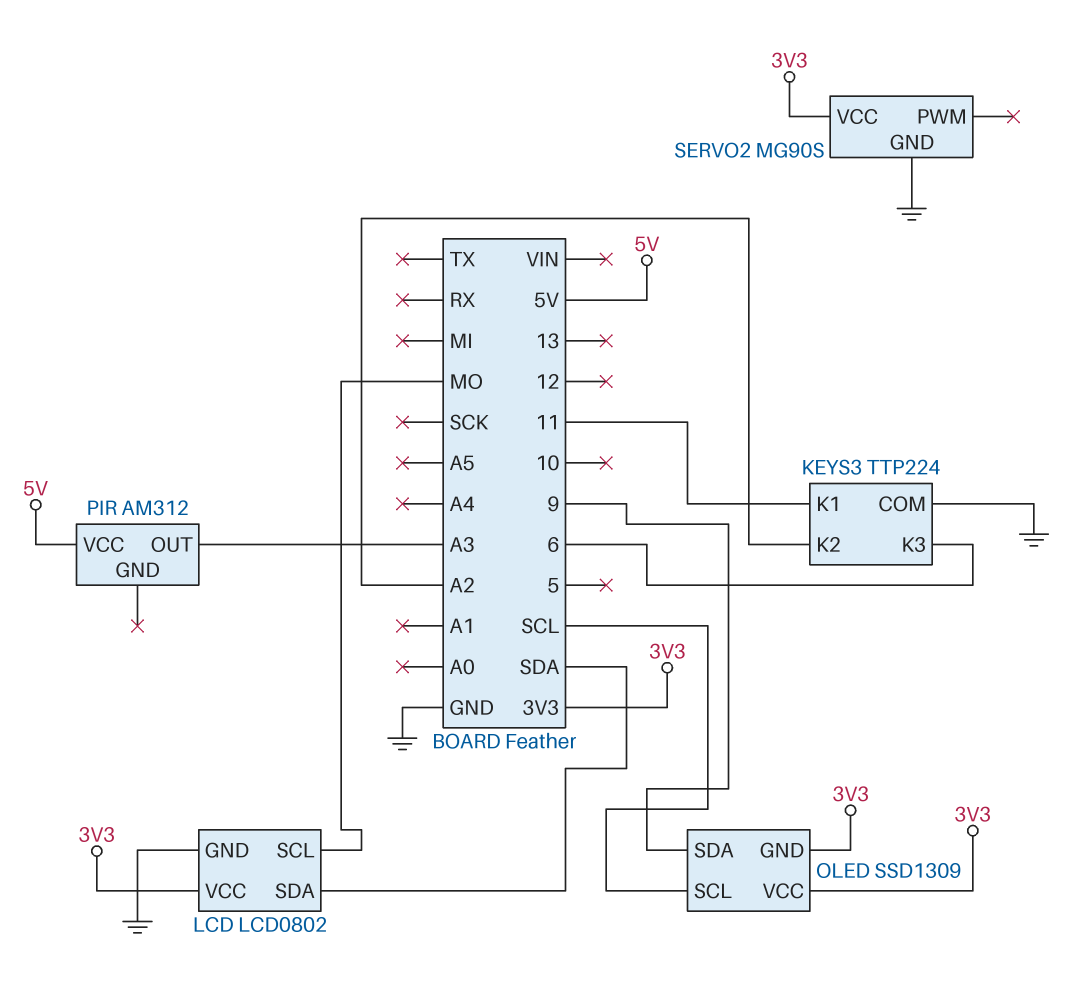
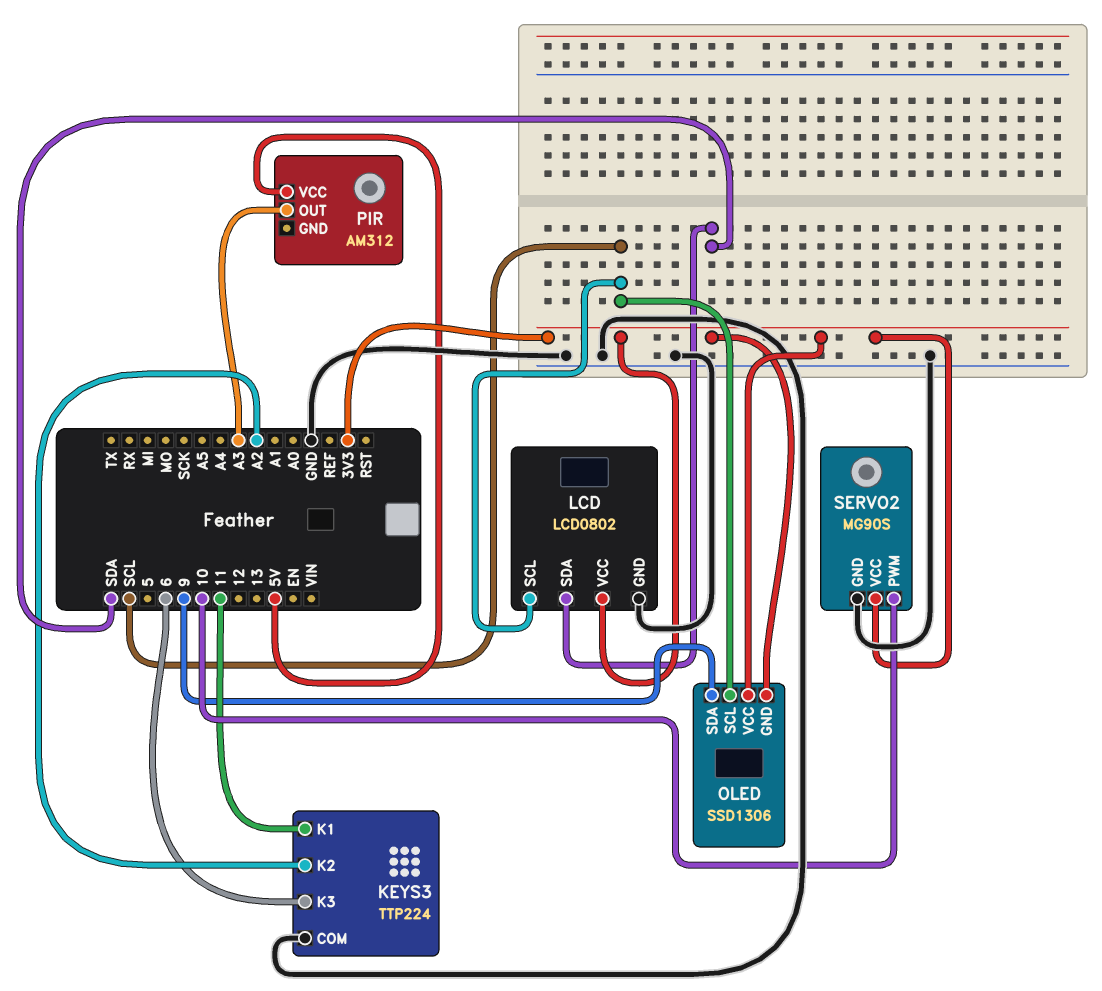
LCD pin SCL: MO -> SCL
OLED: SSD1309 -> SSD1306
SERVO2 pin PWM: none -> 10

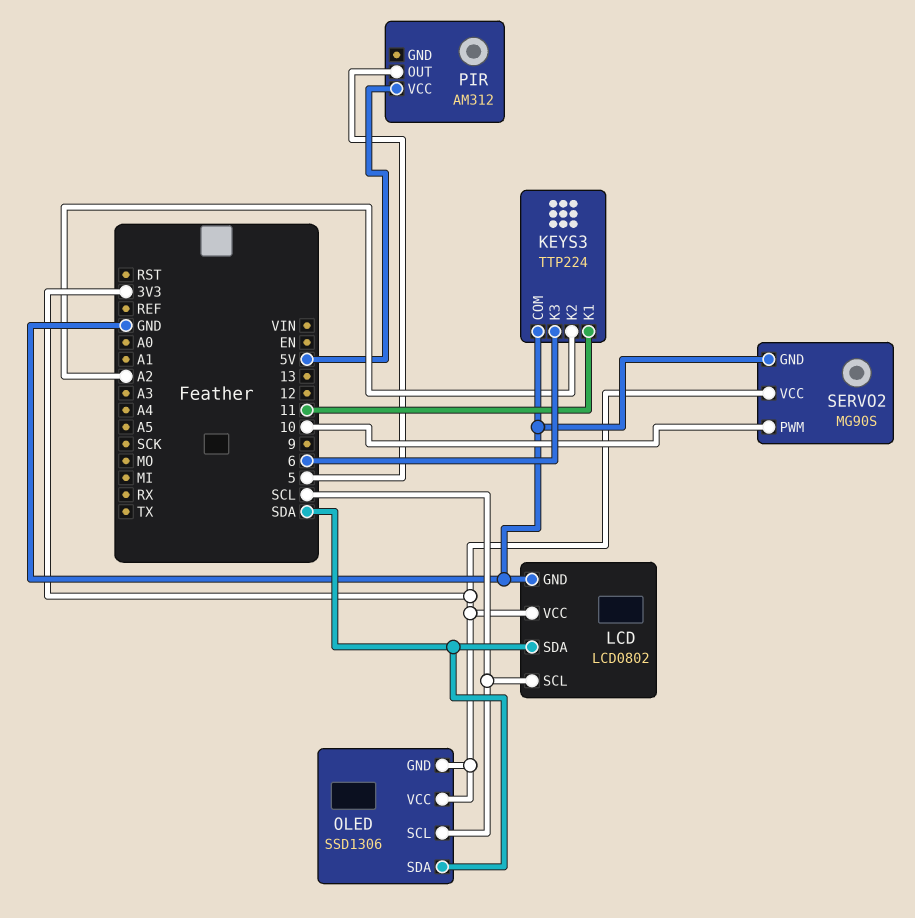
OLED pin SDA: 9 -> SDA
PIR pin OUT: A3 -> 5

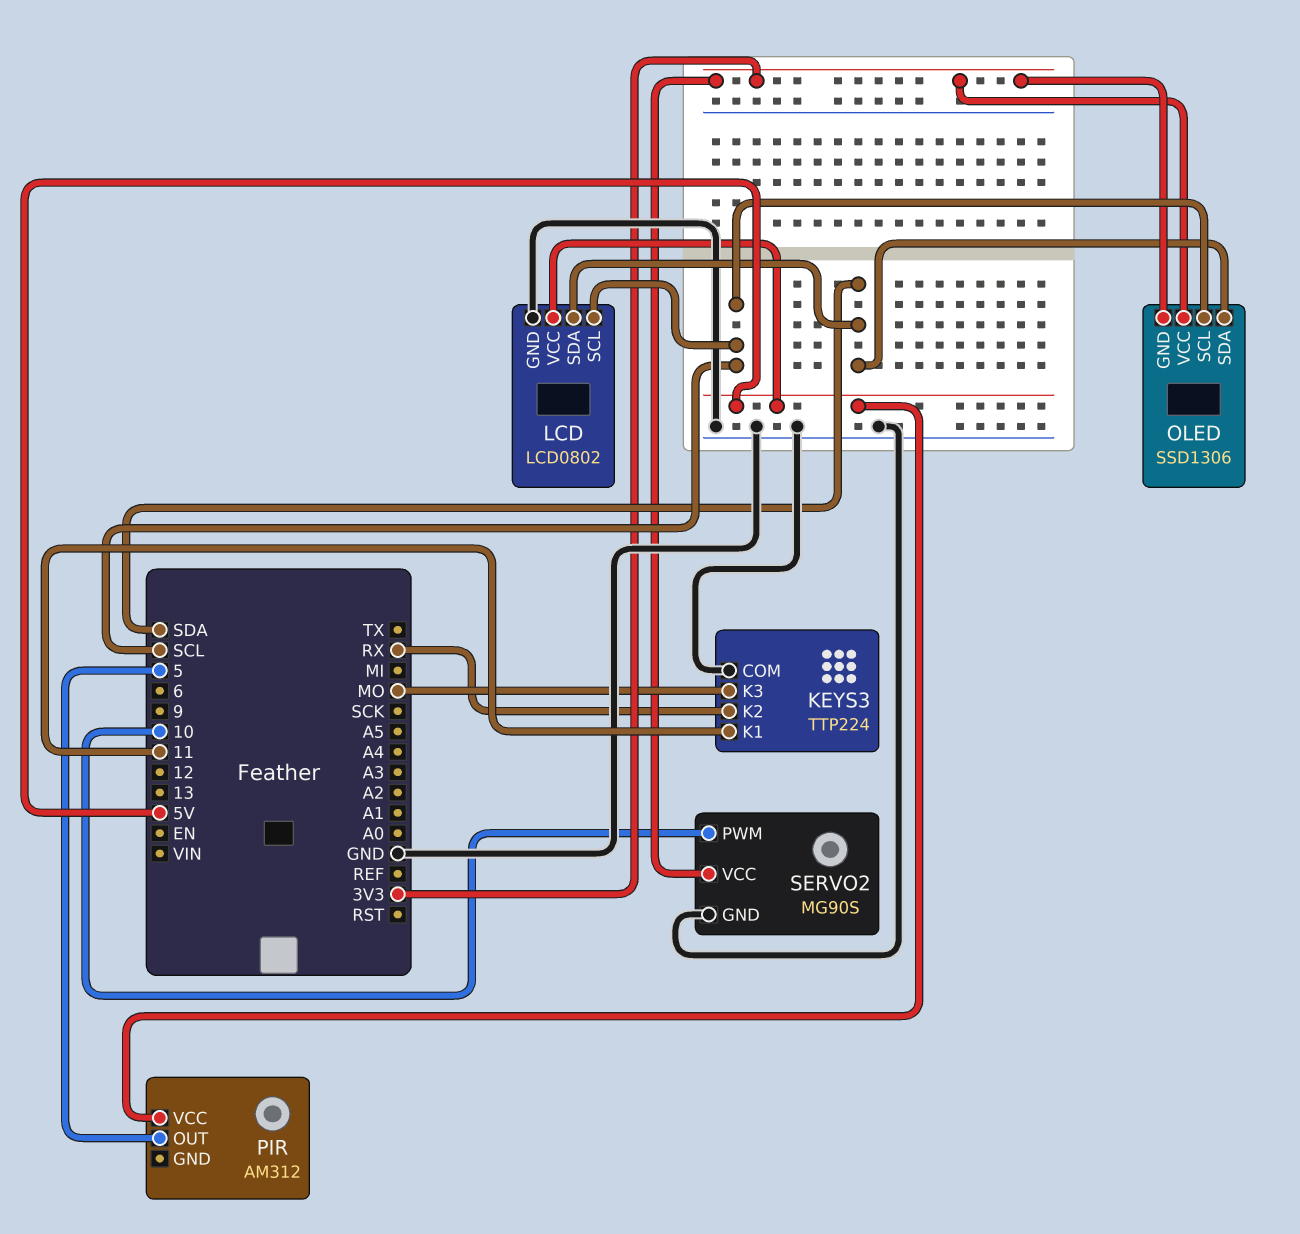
KEYS3 pin K2: A2 -> RX
KEYS3 pin K3: 6 -> MO
LCD pin VCC: 3V3 -> 5V

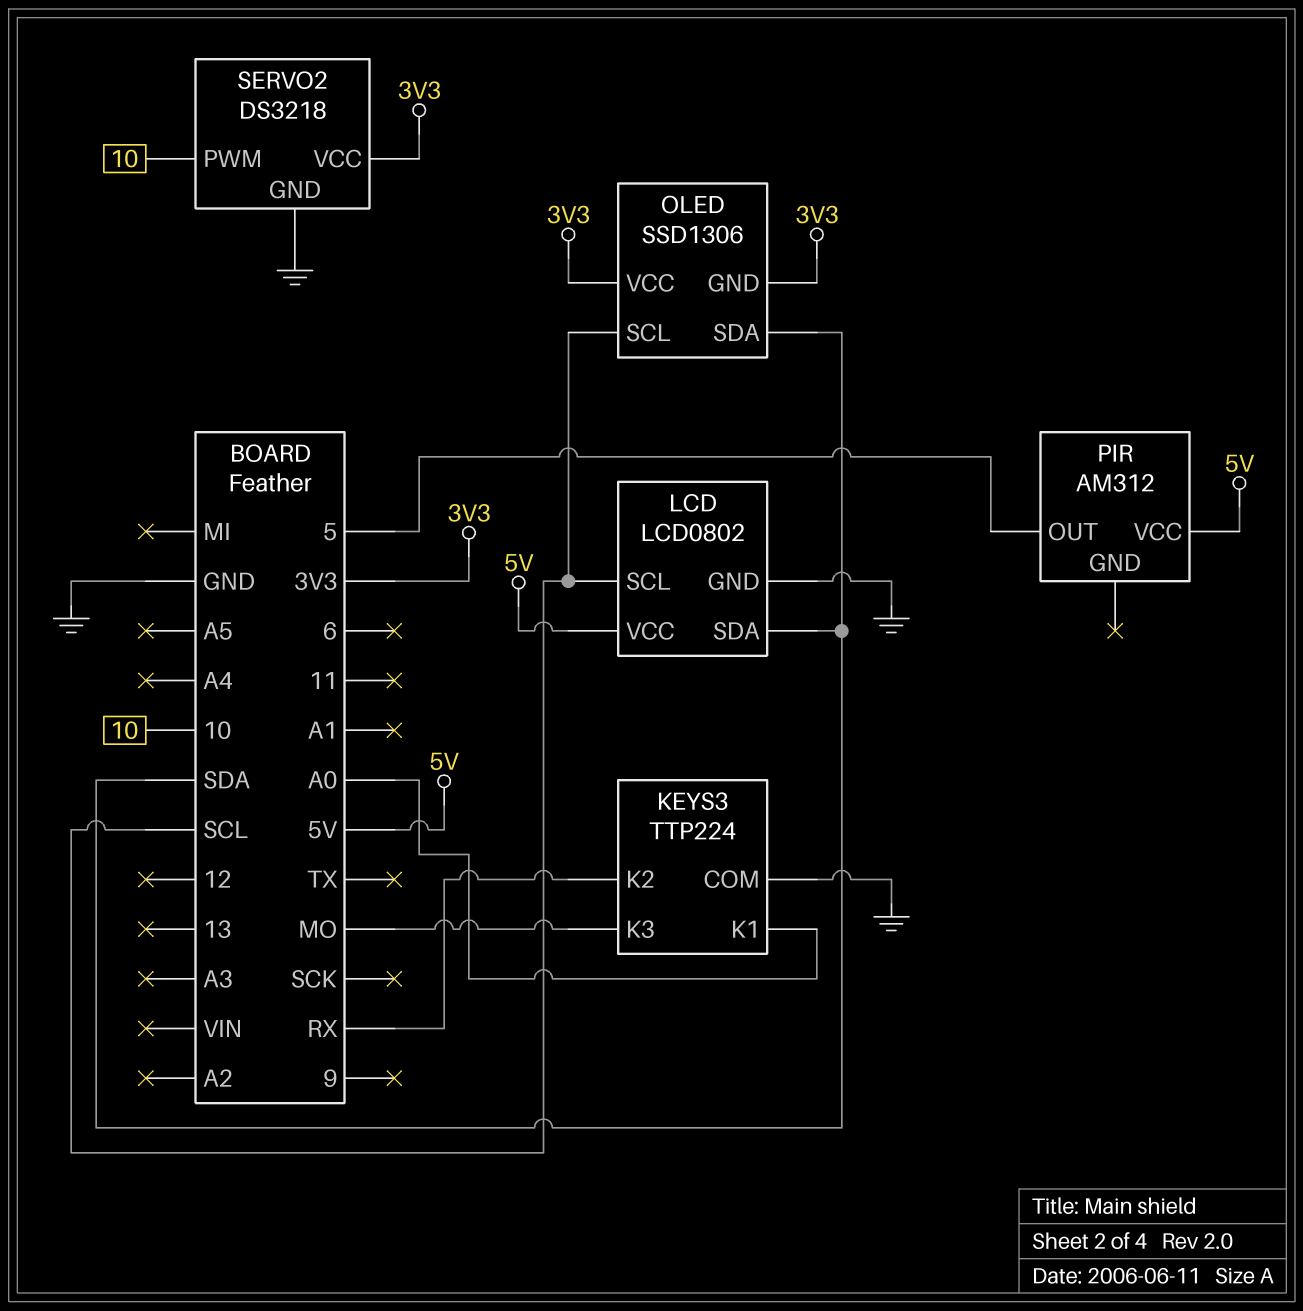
KEYS3 pin K1: 11 -> A0
SERVO2: MG90S -> DS3218

